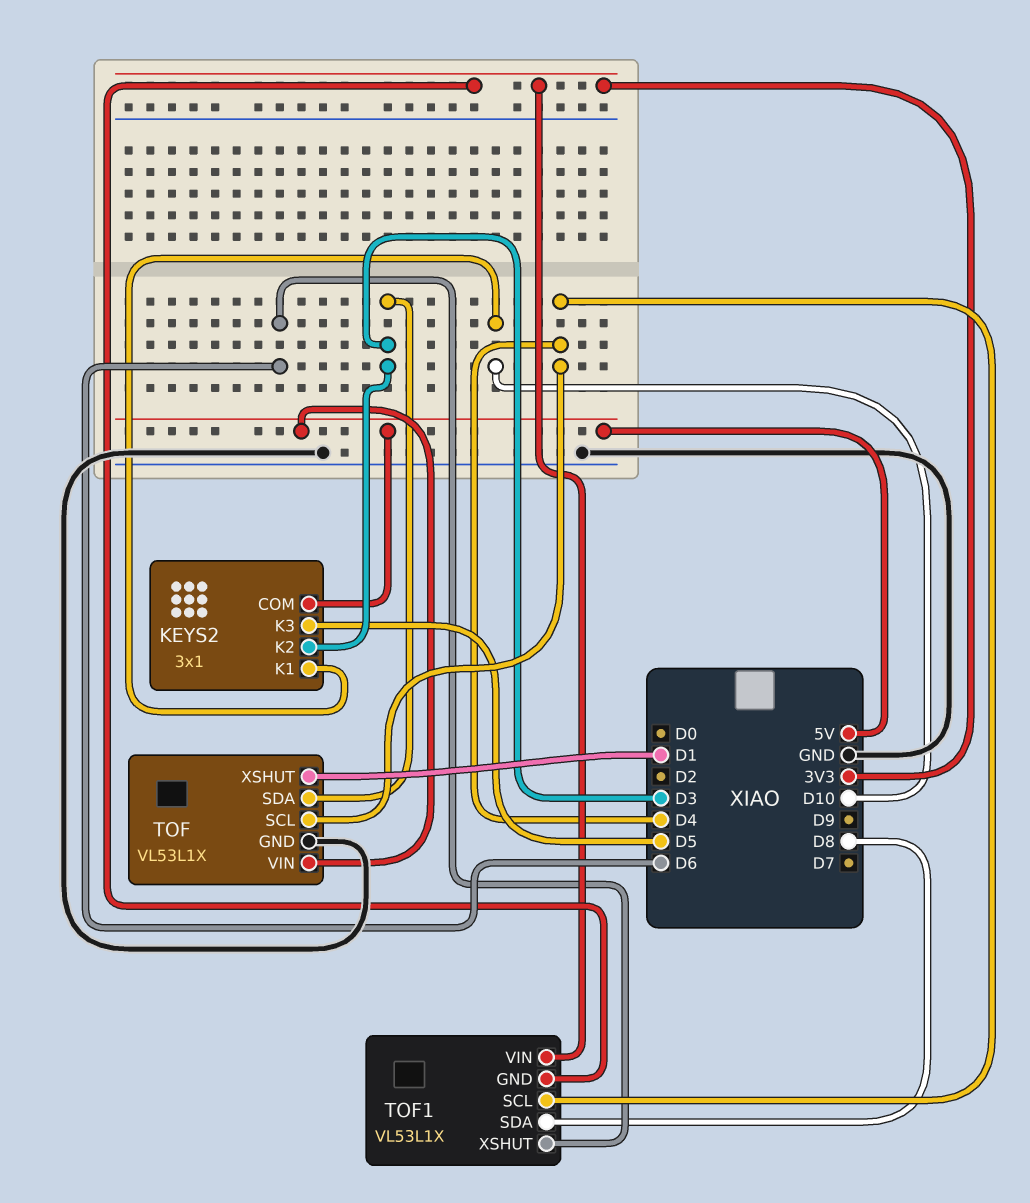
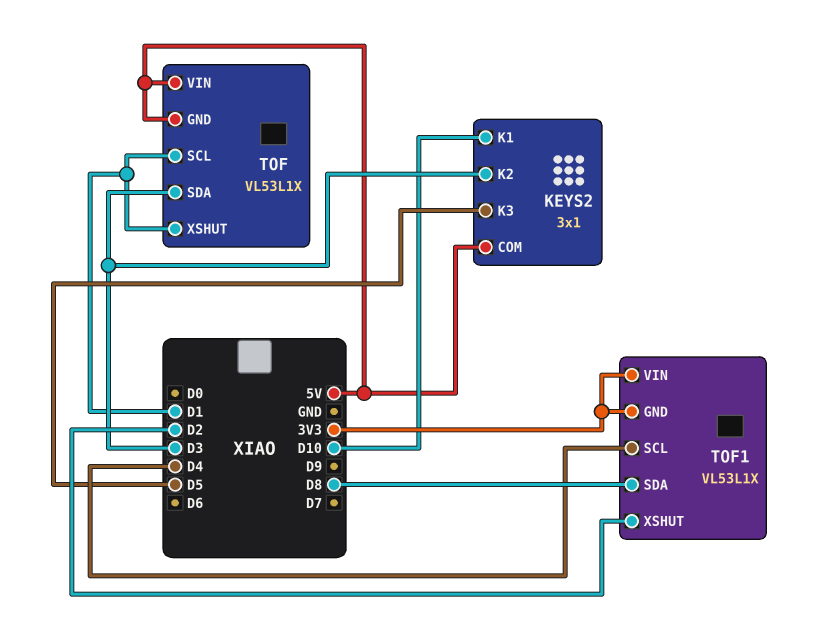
TOF pin GND: GND -> 5V
TOF pin SCL: D4 -> D1
TOF1 pin XSHUT: D6 -> D2

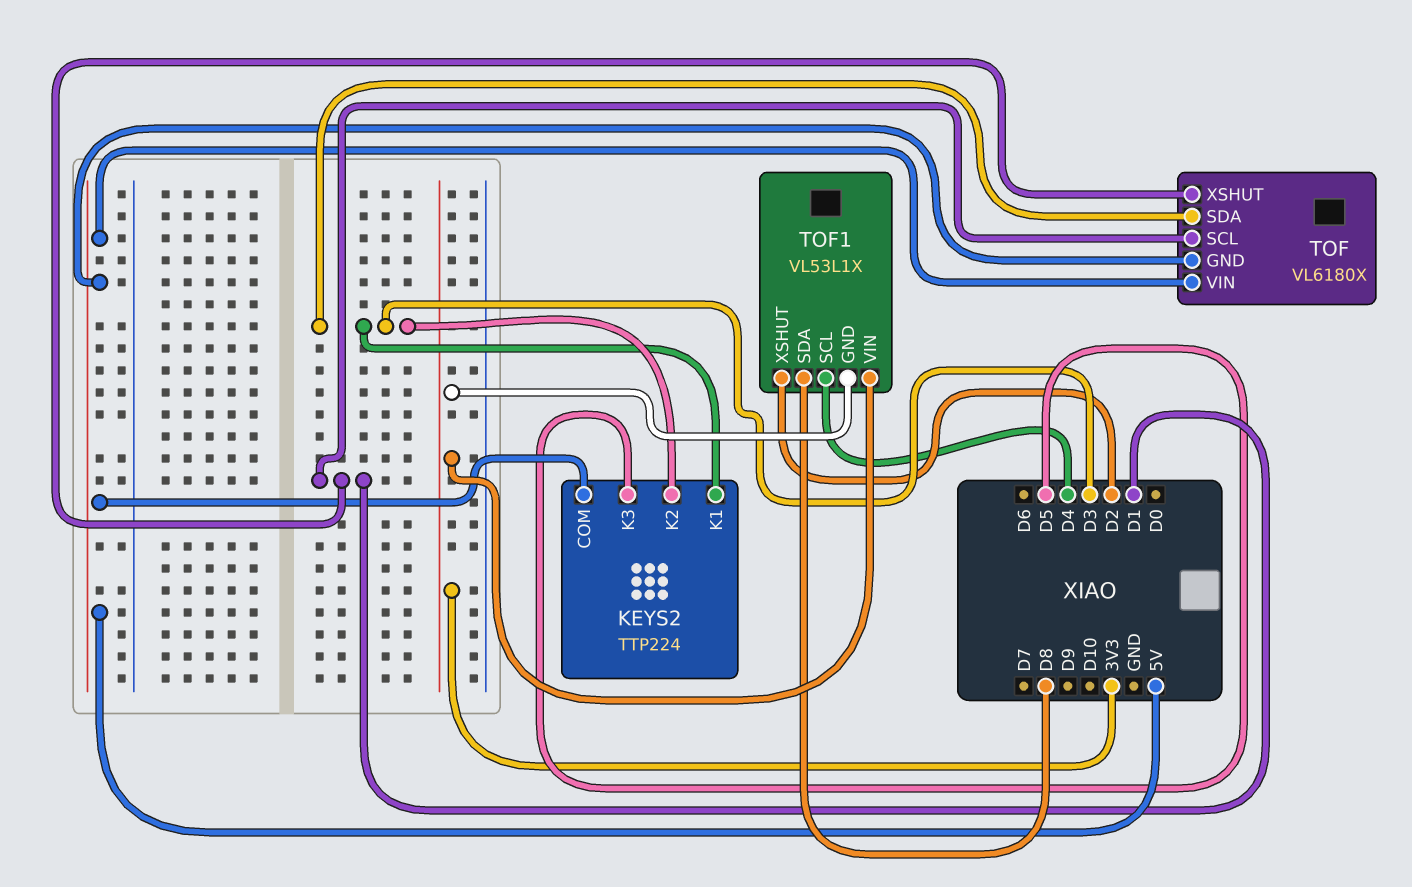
KEYS2: 3x1 -> TTP224
KEYS2 pin K1: D10 -> D3
TOF: VL53L1X -> VL6180X

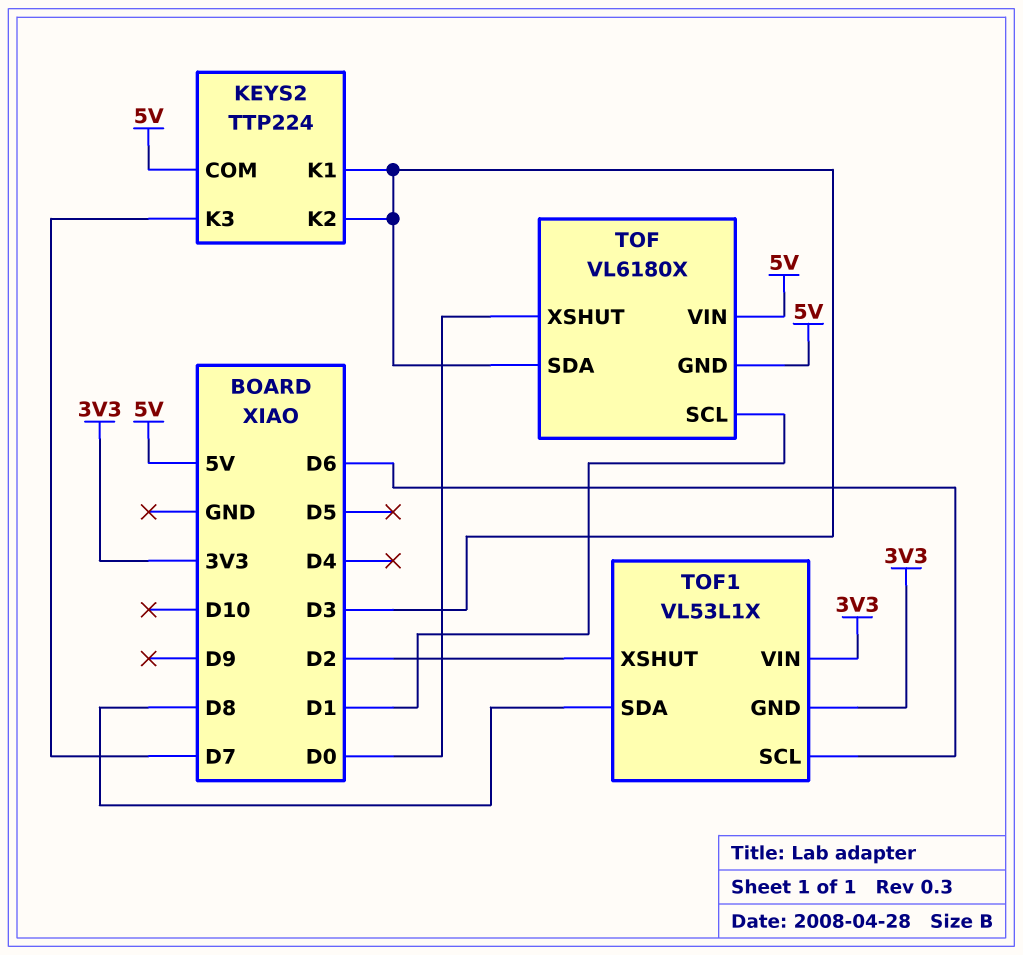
KEYS2 pin K3: D5 -> D7
TOF pin XSHUT: D1 -> D0
TOF1 pin SCL: D4 -> D6

